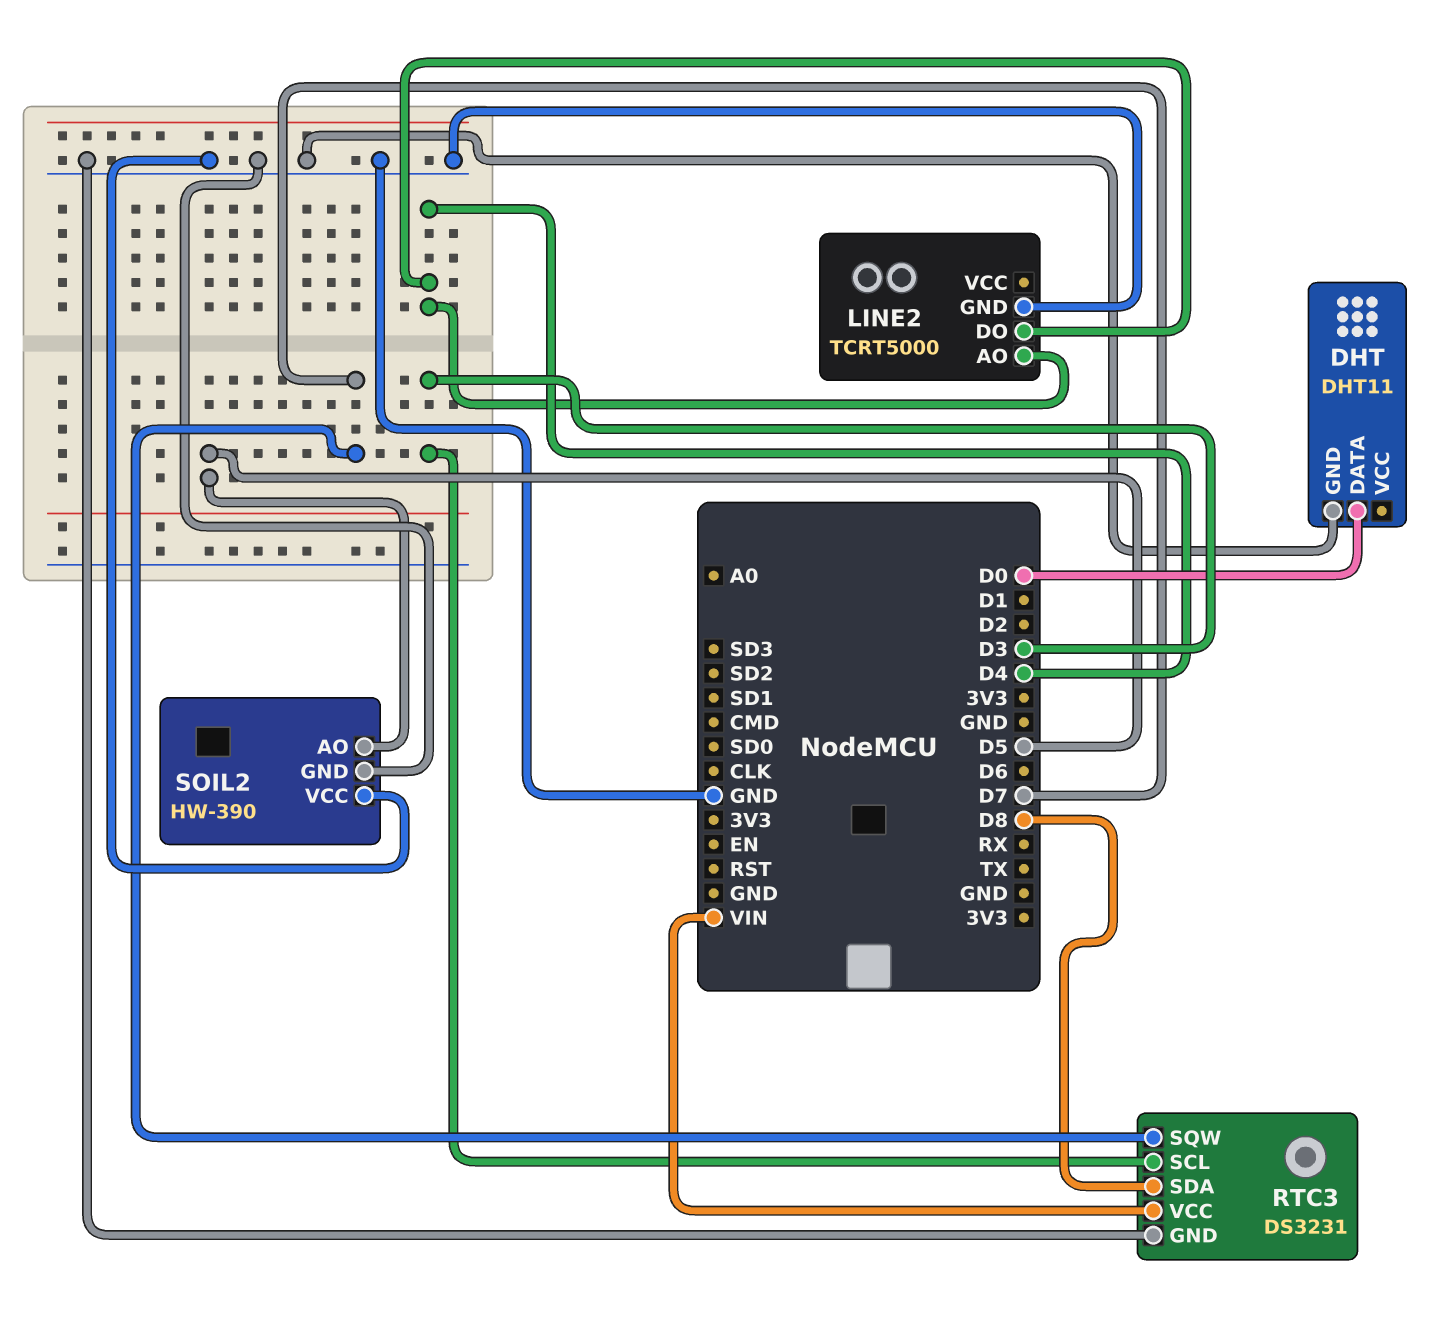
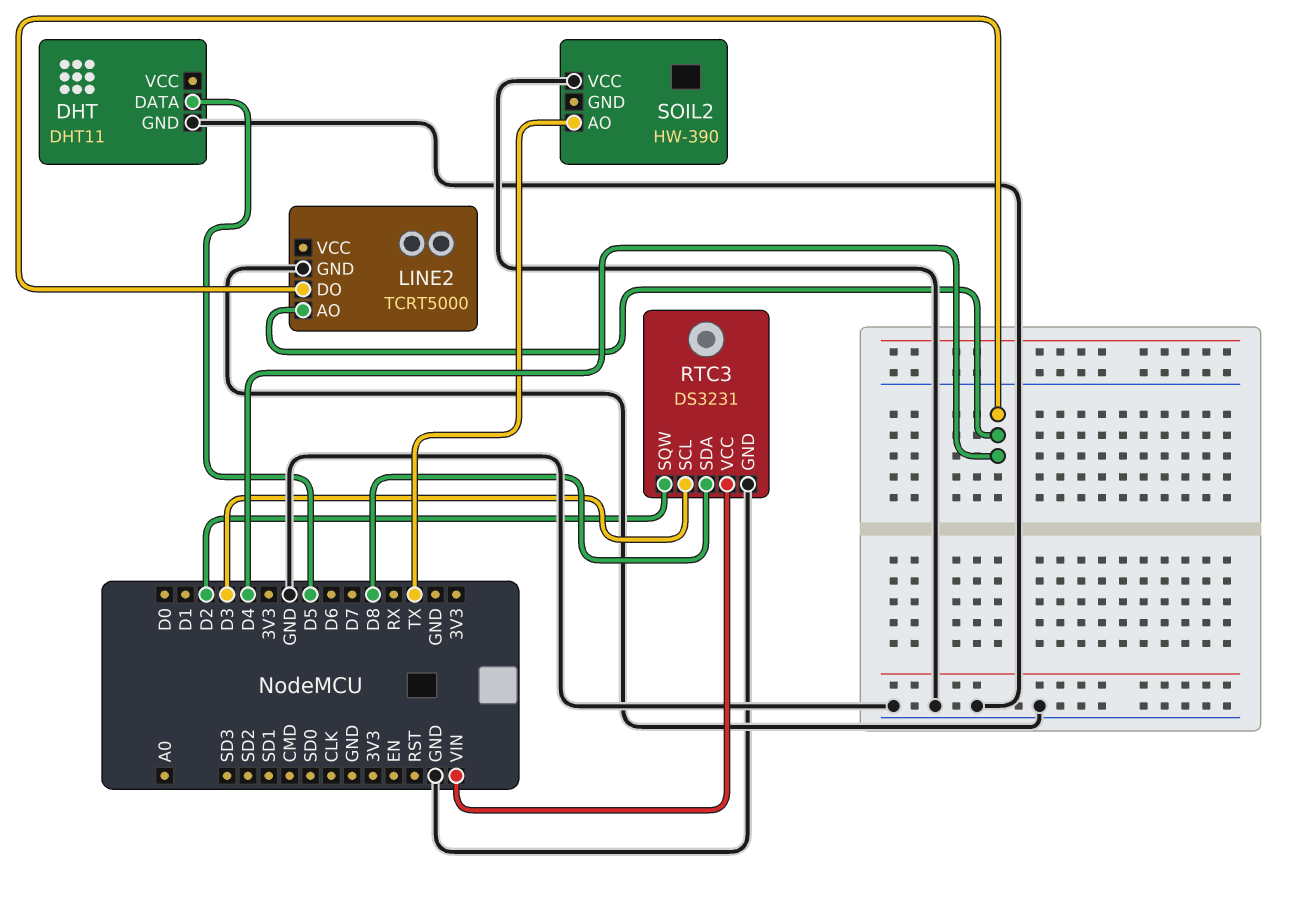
DHT pin DATA: D0 -> D5
RTC3 pin SQW: D7 -> D2
SOIL2 pin AO: D5 -> TX
SOIL2 pin GND: GND -> none

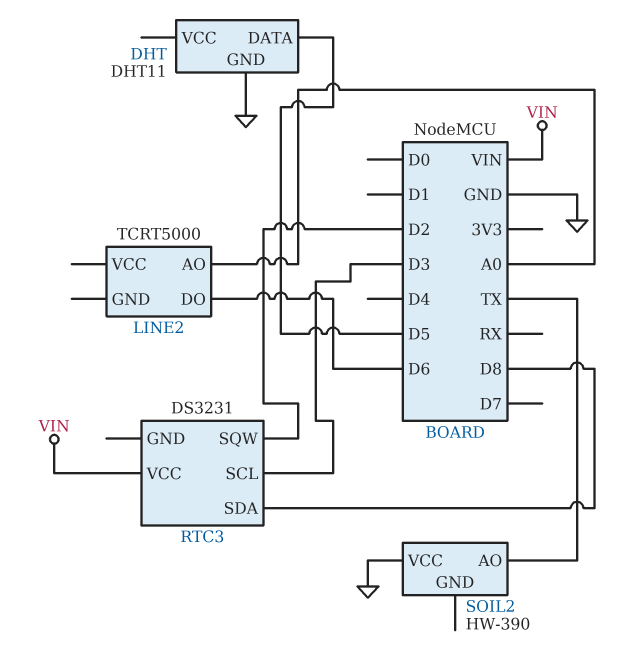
LINE2 pin AO: D4 -> A0
LINE2 pin DO: D4 -> D6
LINE2 pin GND: GND -> none
RTC3 pin GND: GND -> none

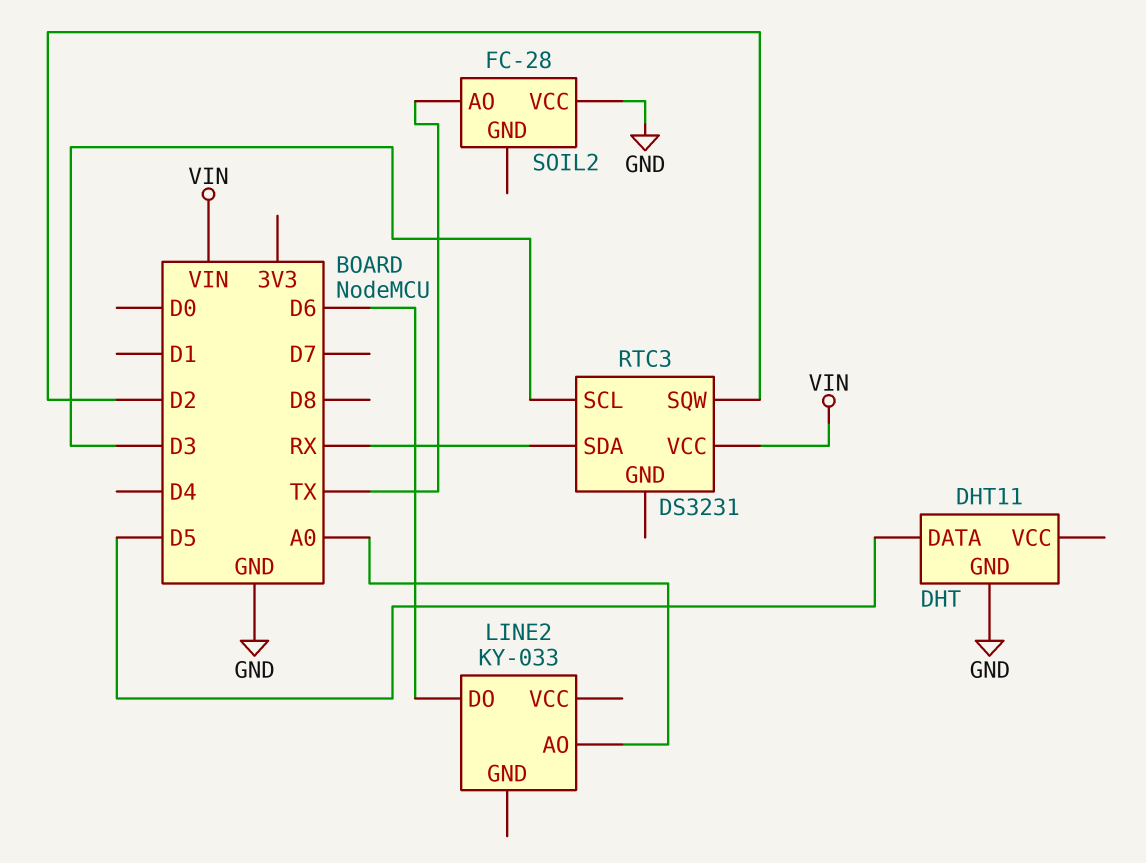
LINE2: TCRT5000 -> KY-033
RTC3 pin SDA: D8 -> RX
SOIL2: HW-390 -> FC-28

